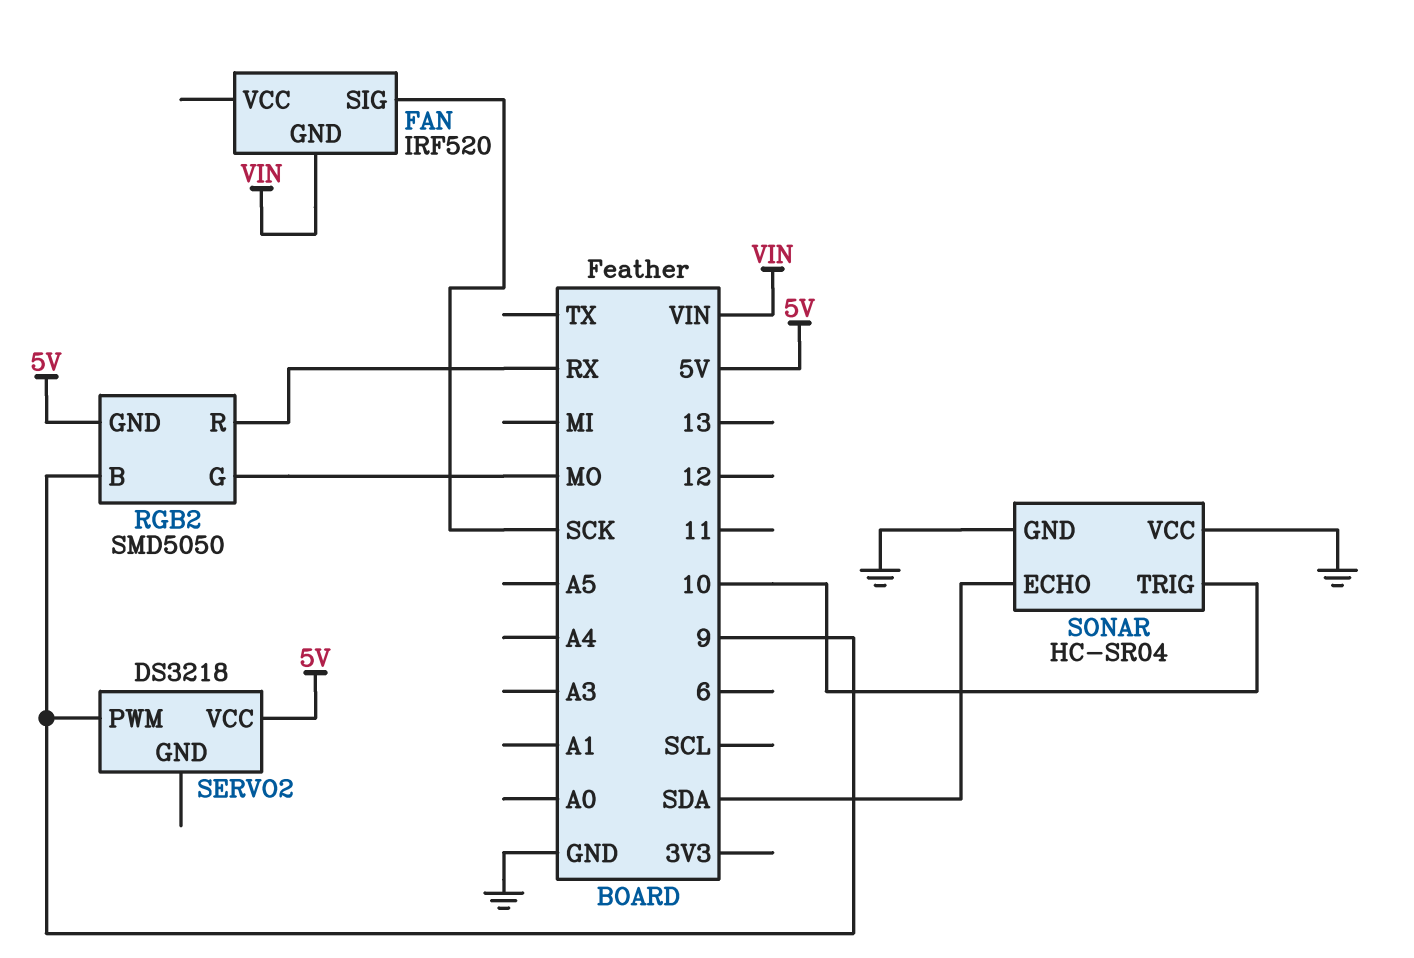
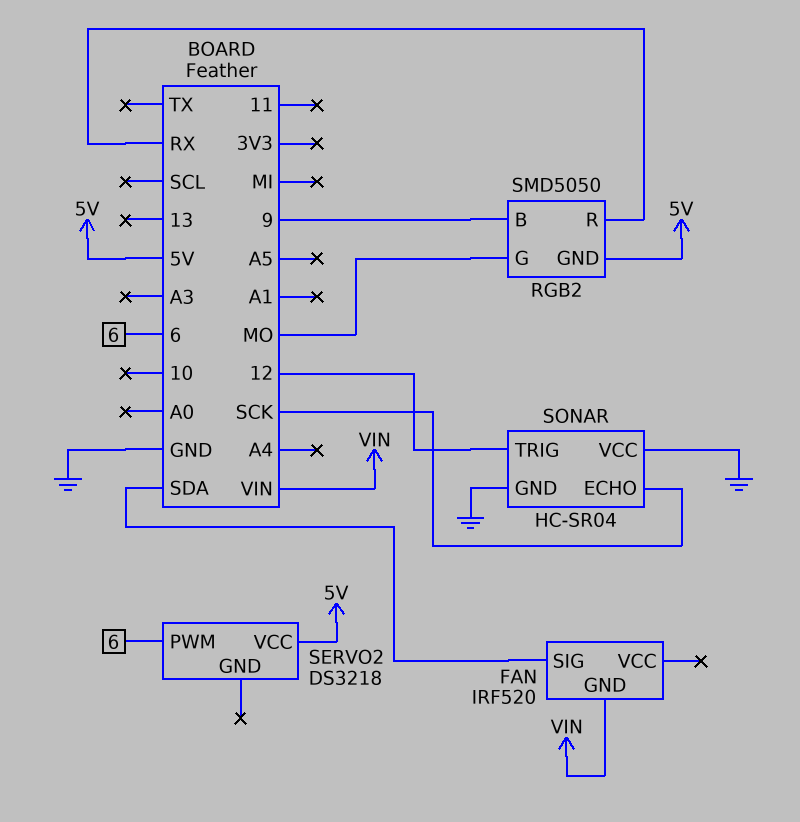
FAN pin SIG: SCK -> SDA
SERVO2 pin PWM: 9 -> 6
SONAR pin ECHO: SDA -> SCK
SONAR pin TRIG: 10 -> 12

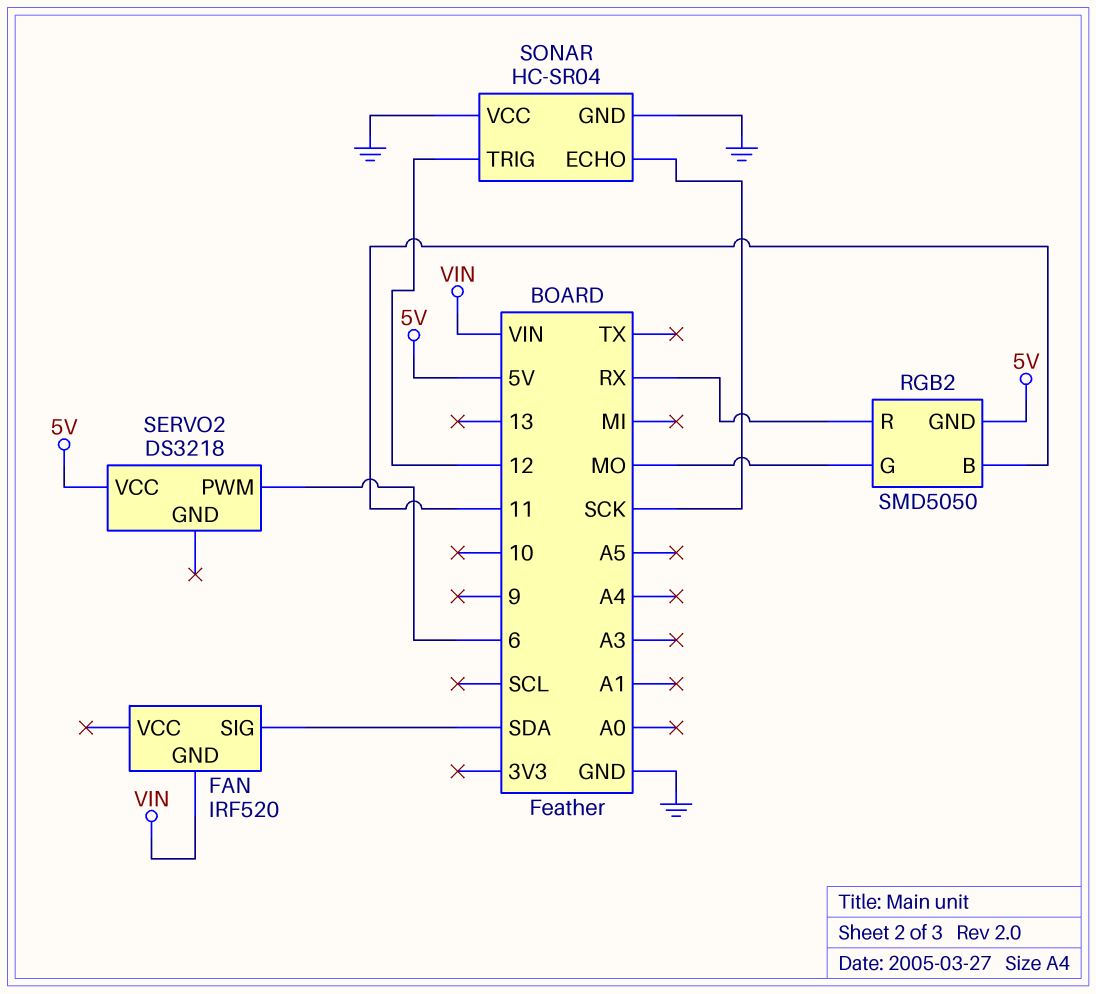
RGB2 pin B: 9 -> 11

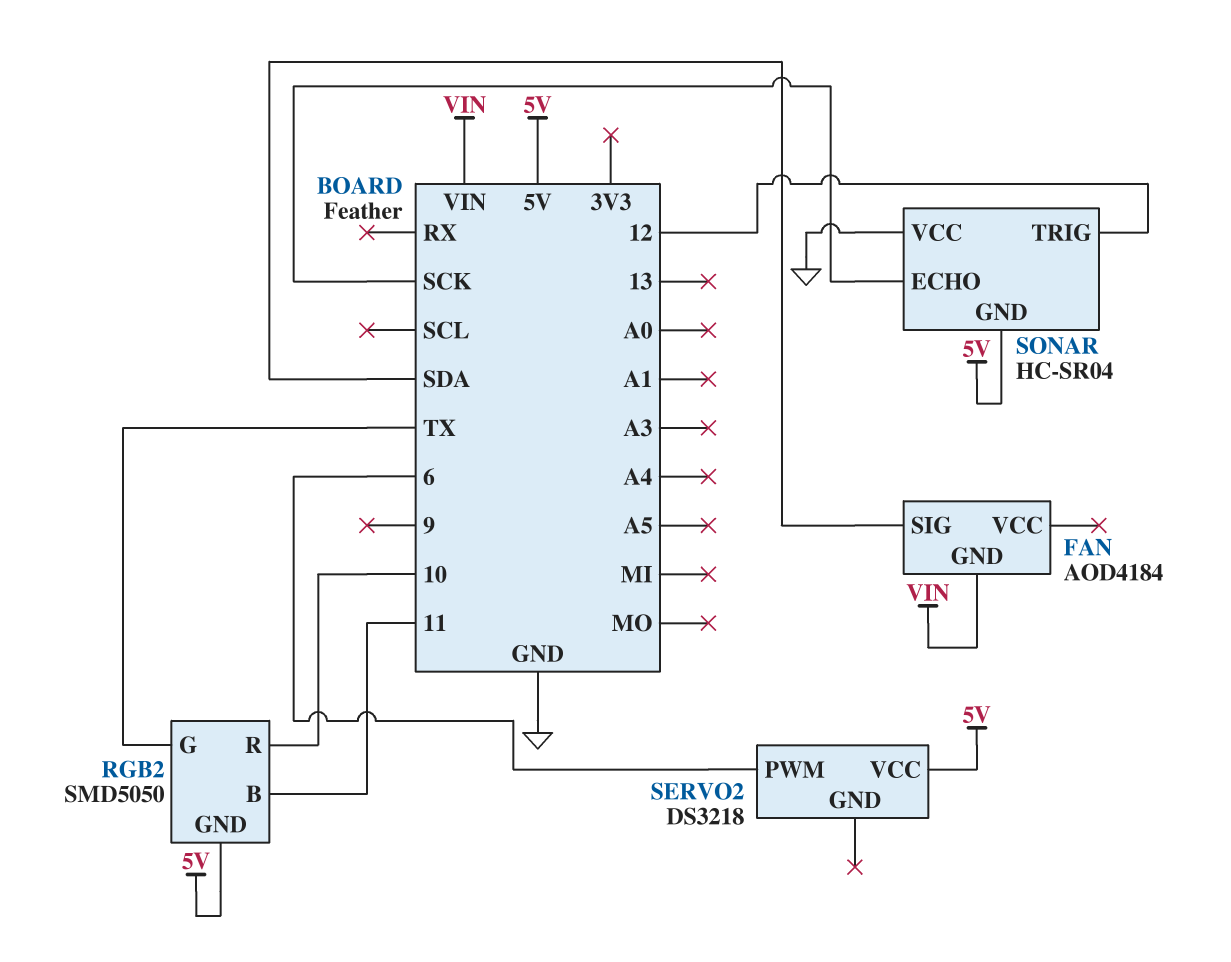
FAN: IRF520 -> AOD4184
RGB2 pin G: MO -> TX
RGB2 pin R: RX -> 10
SONAR pin GND: GND -> 5V

